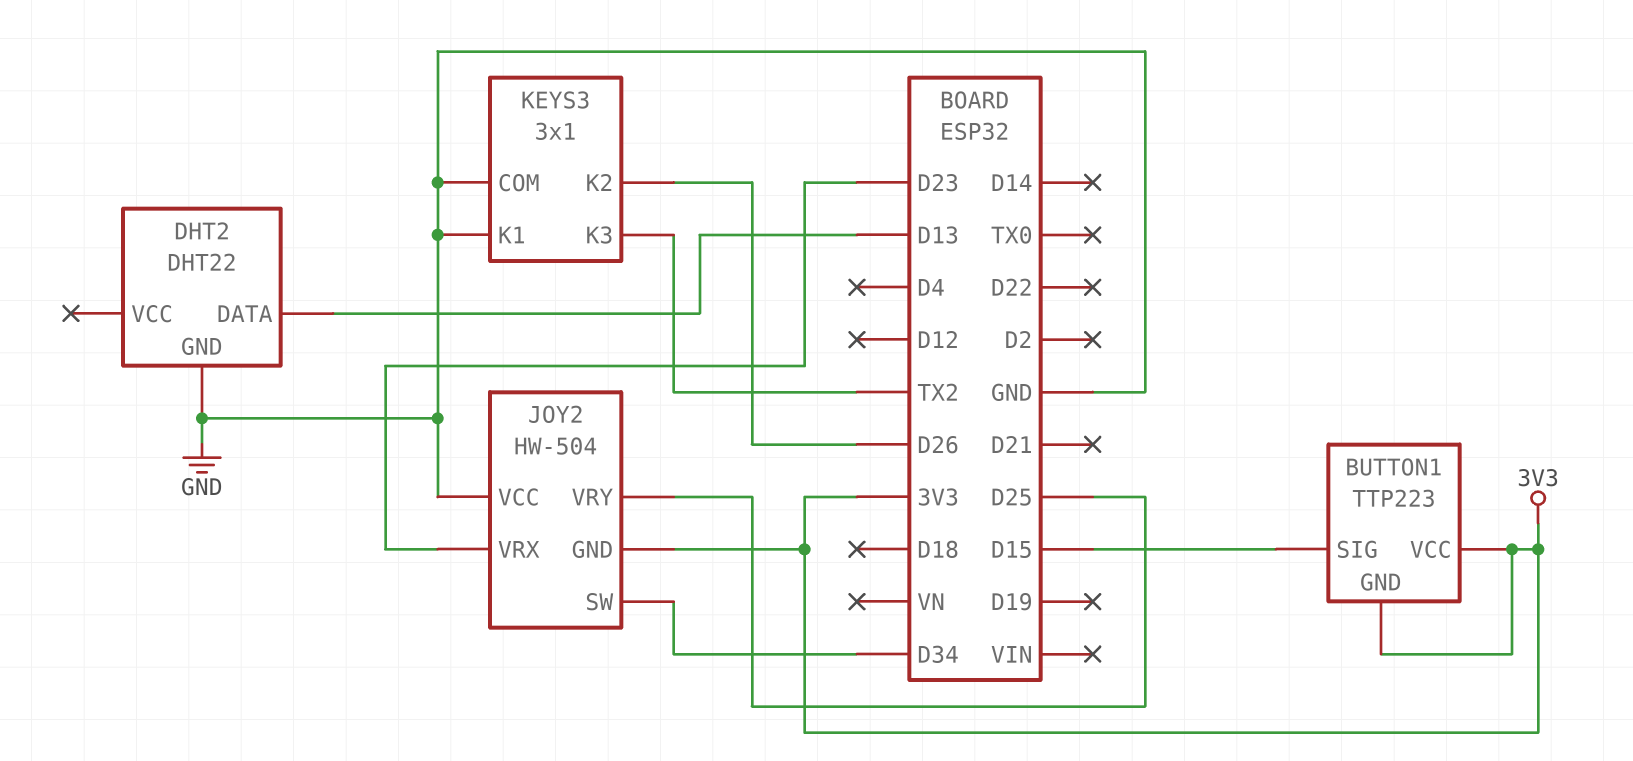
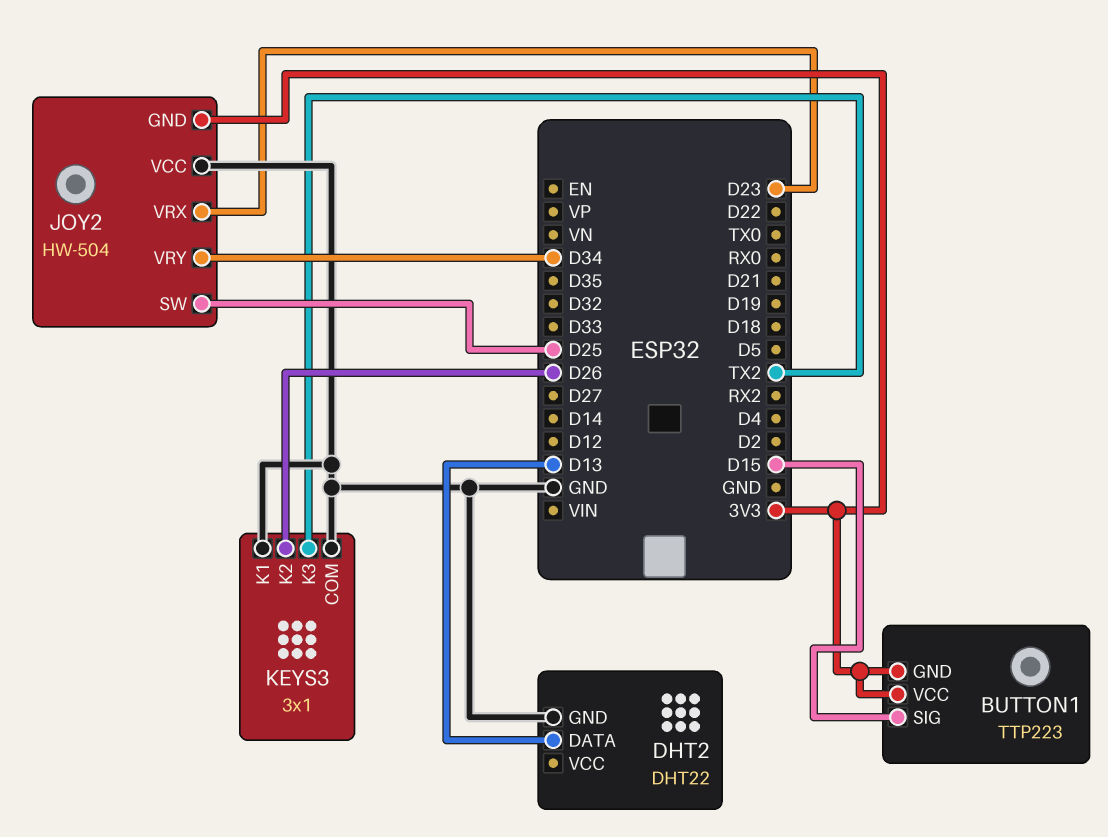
JOY2 pin SW: D34 -> D25
JOY2 pin VRY: D25 -> D34

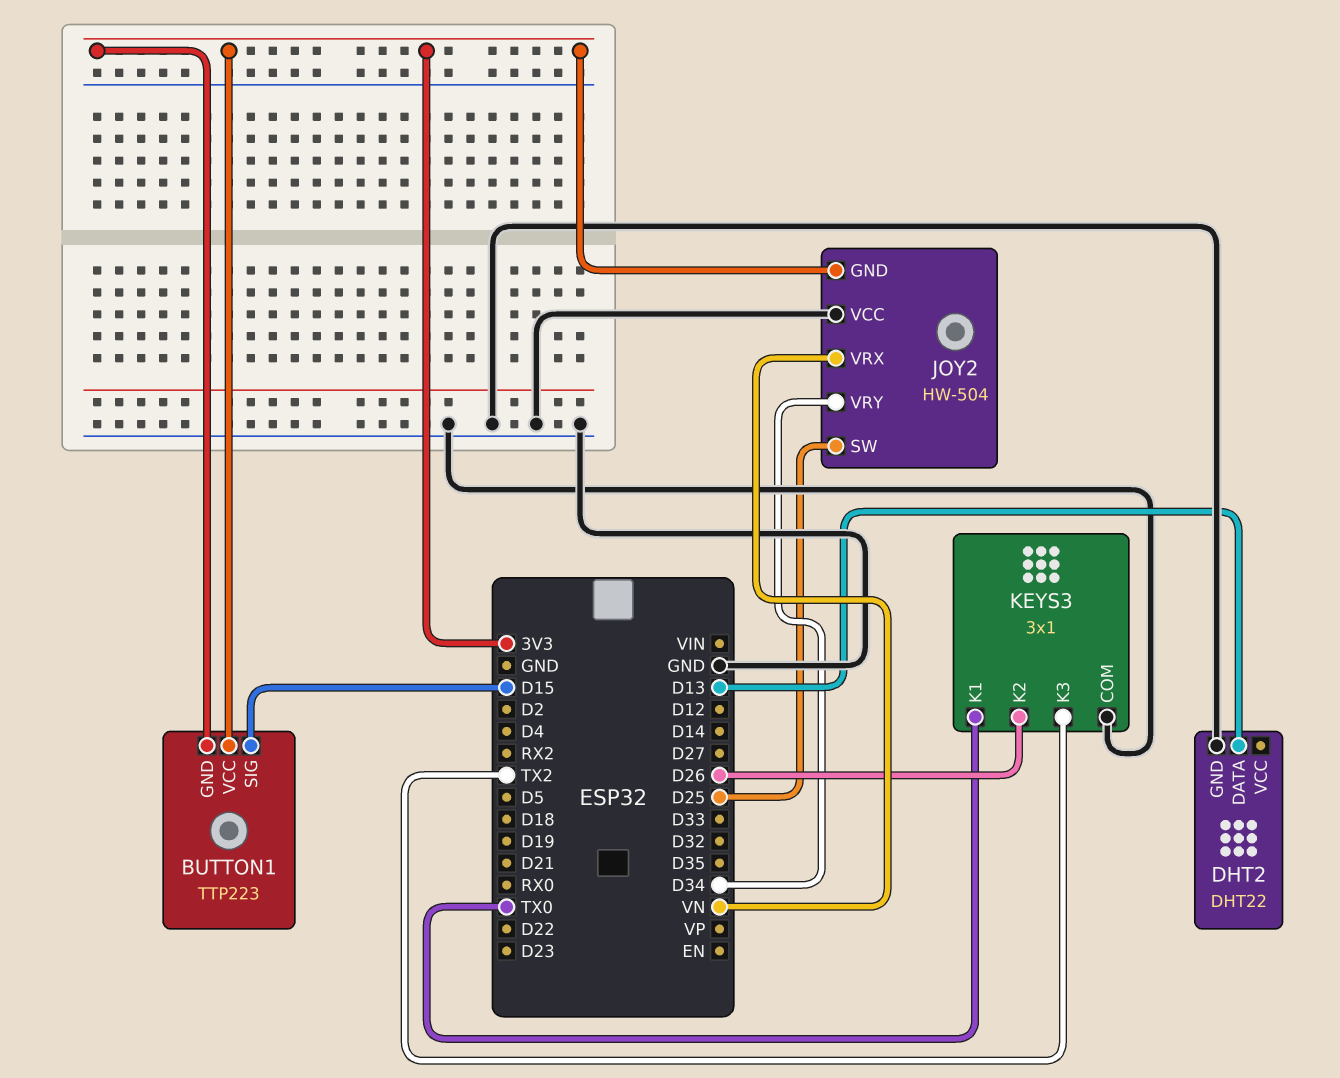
JOY2 pin VRX: D23 -> VN
KEYS3 pin K1: GND -> TX0

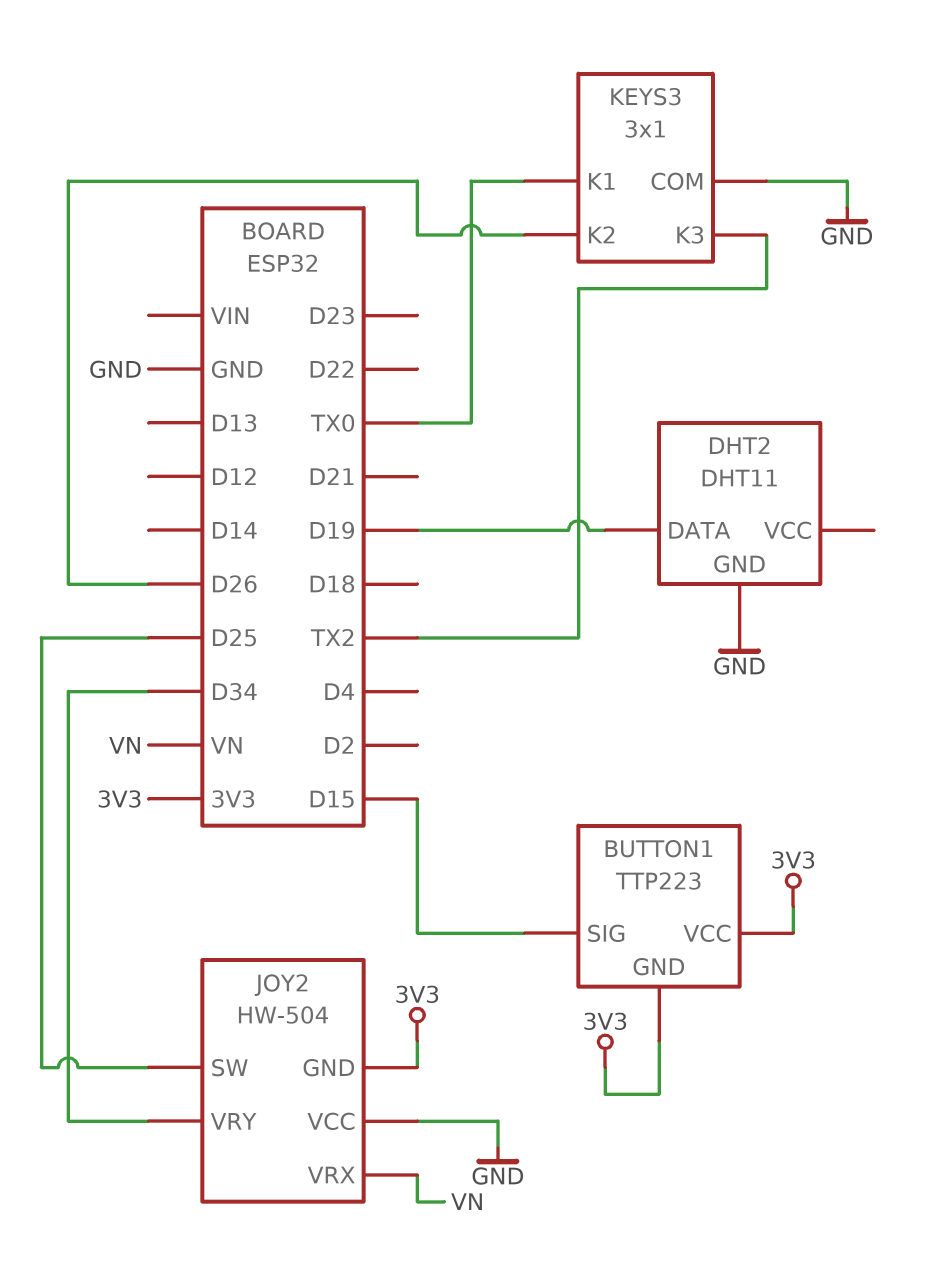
DHT2: DHT22 -> DHT11
DHT2 pin DATA: D13 -> D19

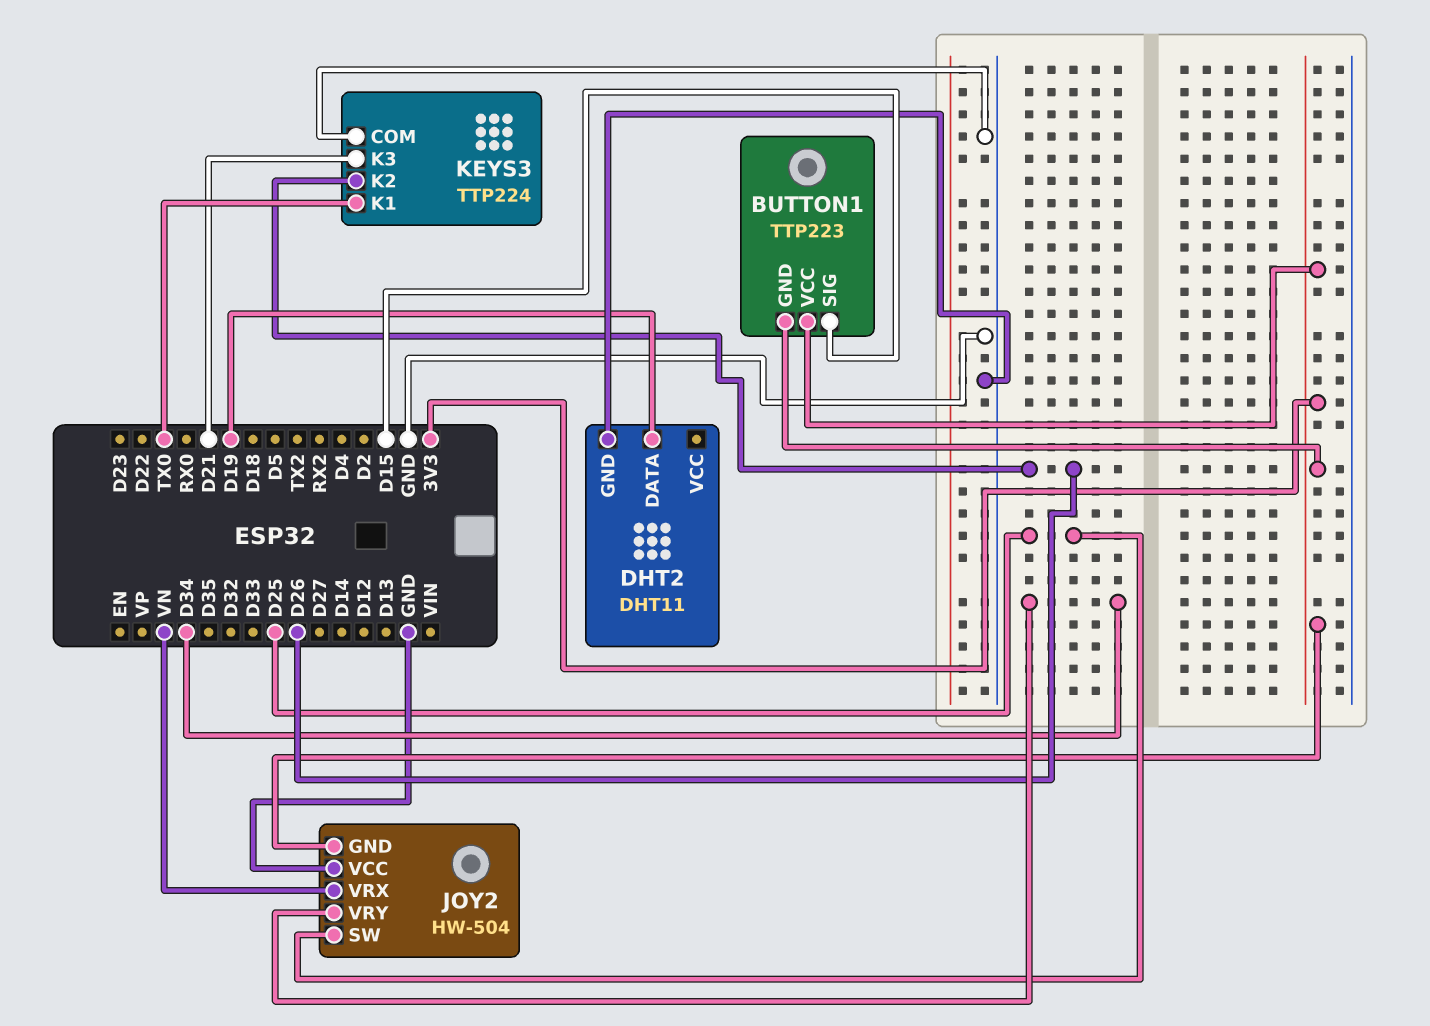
KEYS3: 3x1 -> TTP224
KEYS3 pin K3: TX2 -> D21

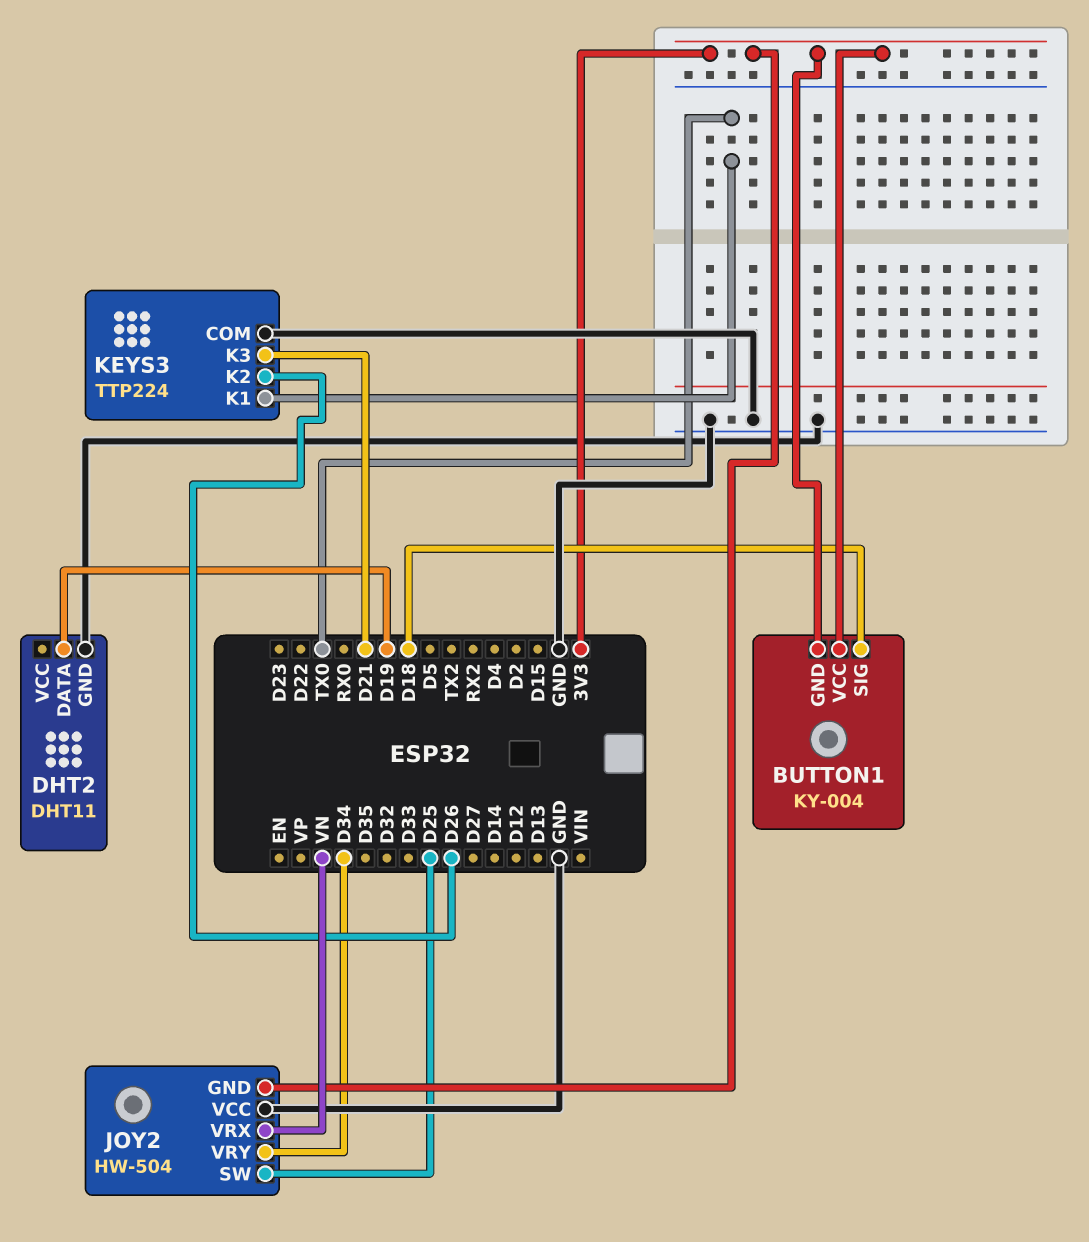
BUTTON1: TTP223 -> KY-004
BUTTON1 pin SIG: D15 -> D18

